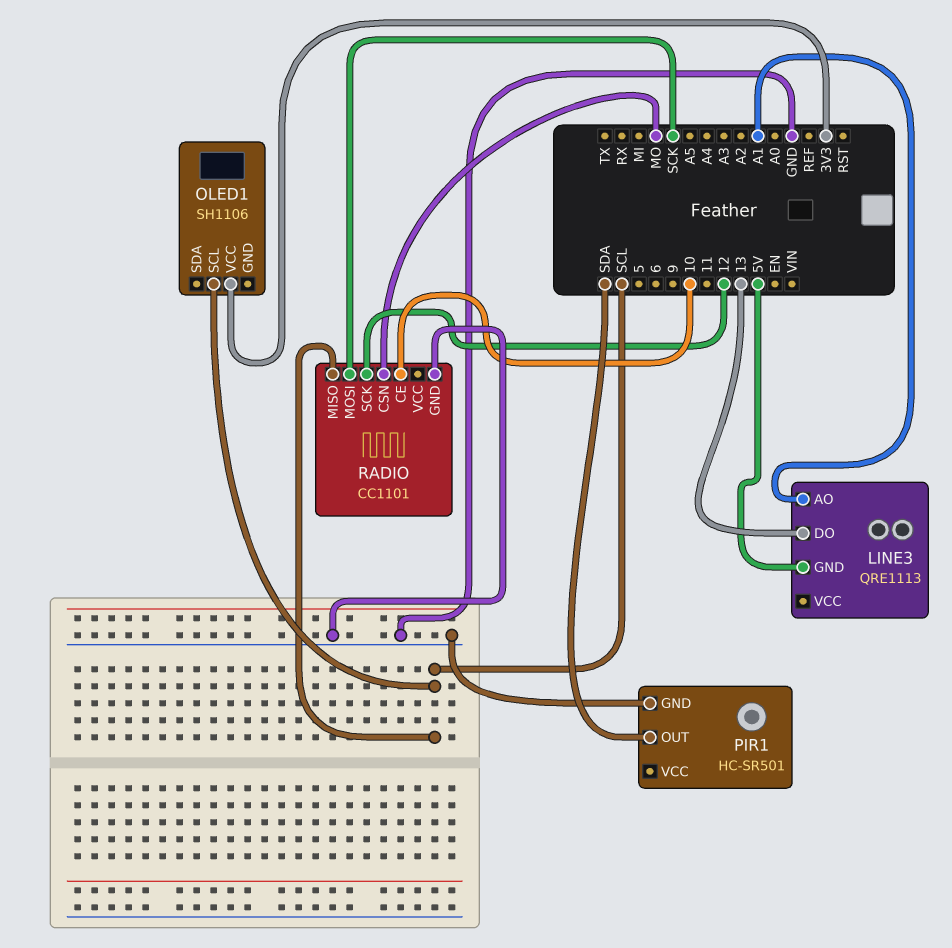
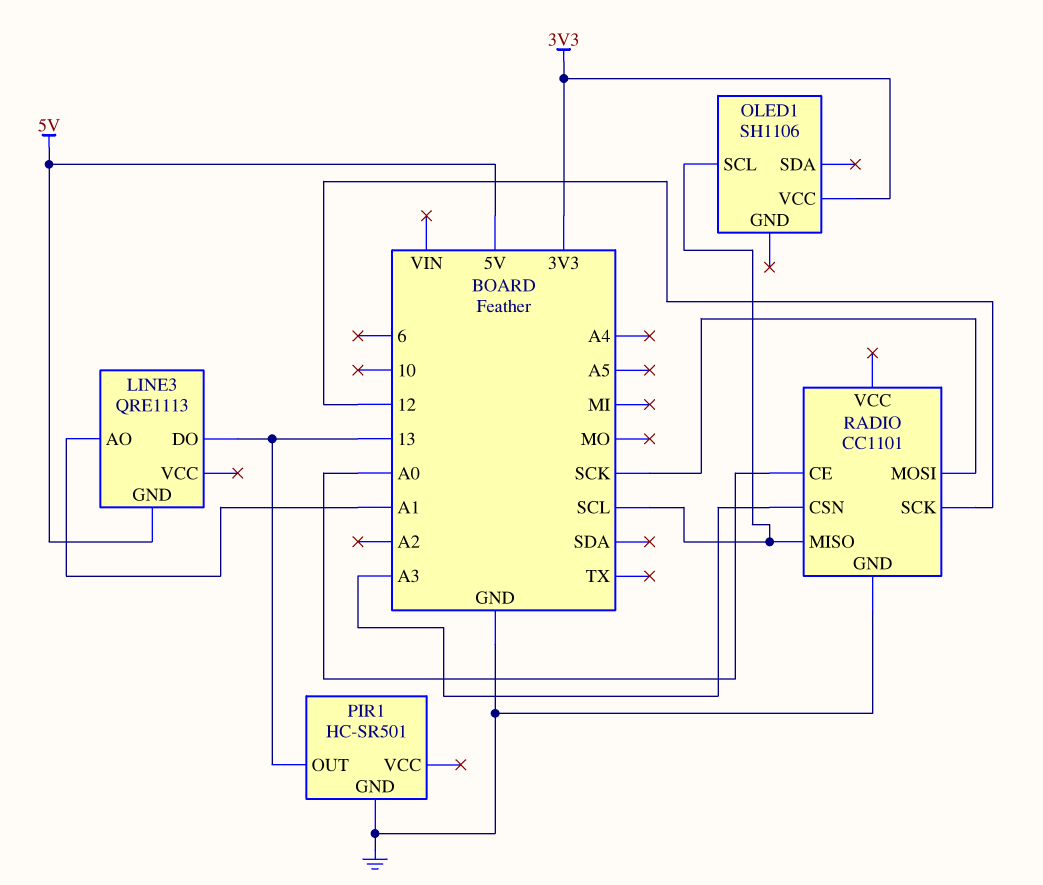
PIR1 pin OUT: SDA -> 13
RADIO pin CE: 10 -> A0
RADIO pin CSN: MO -> A3

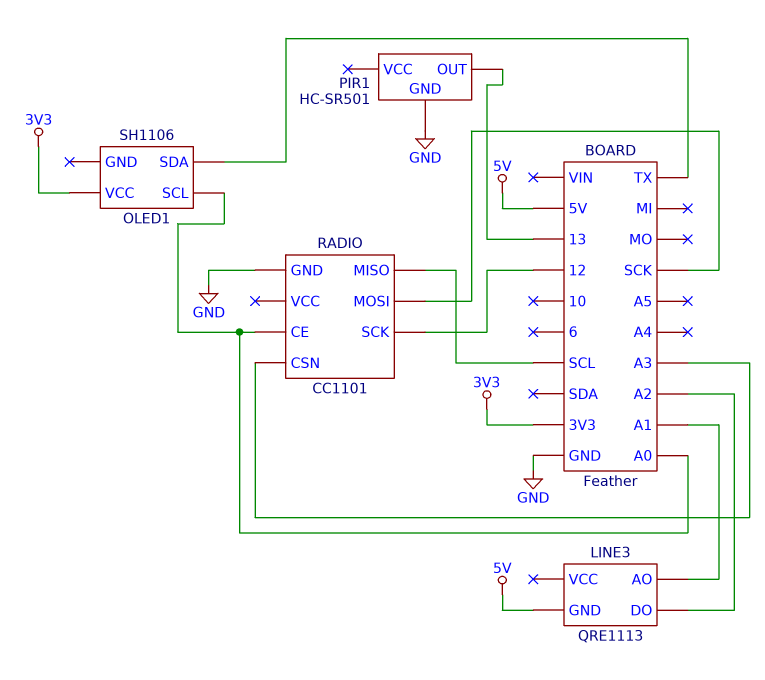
LINE3 pin DO: 13 -> A2
OLED1 pin SCL: SCL -> A0
OLED1 pin SDA: none -> TX

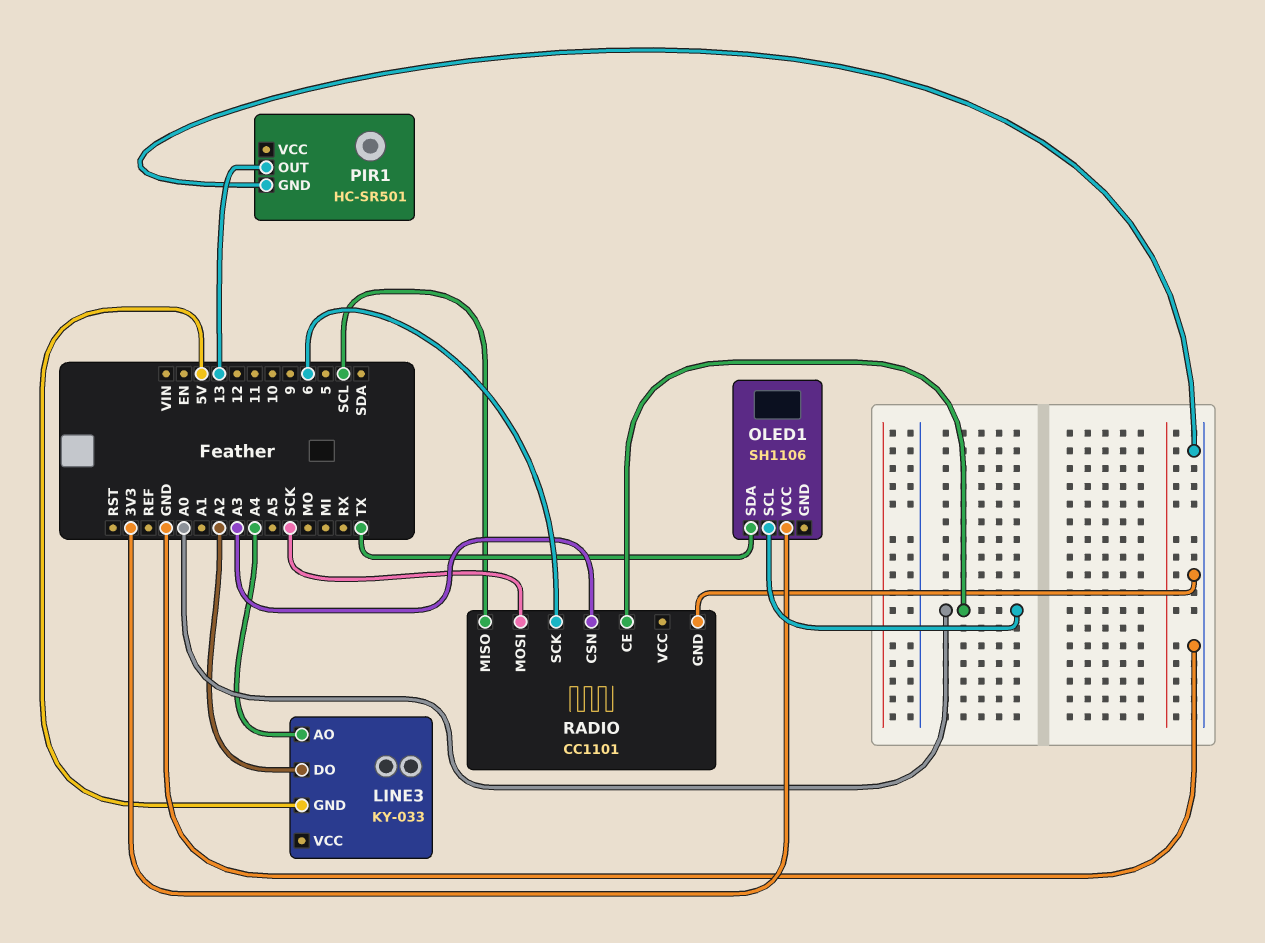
LINE3: QRE1113 -> KY-033
LINE3 pin AO: A1 -> A4
RADIO pin SCK: 12 -> 6

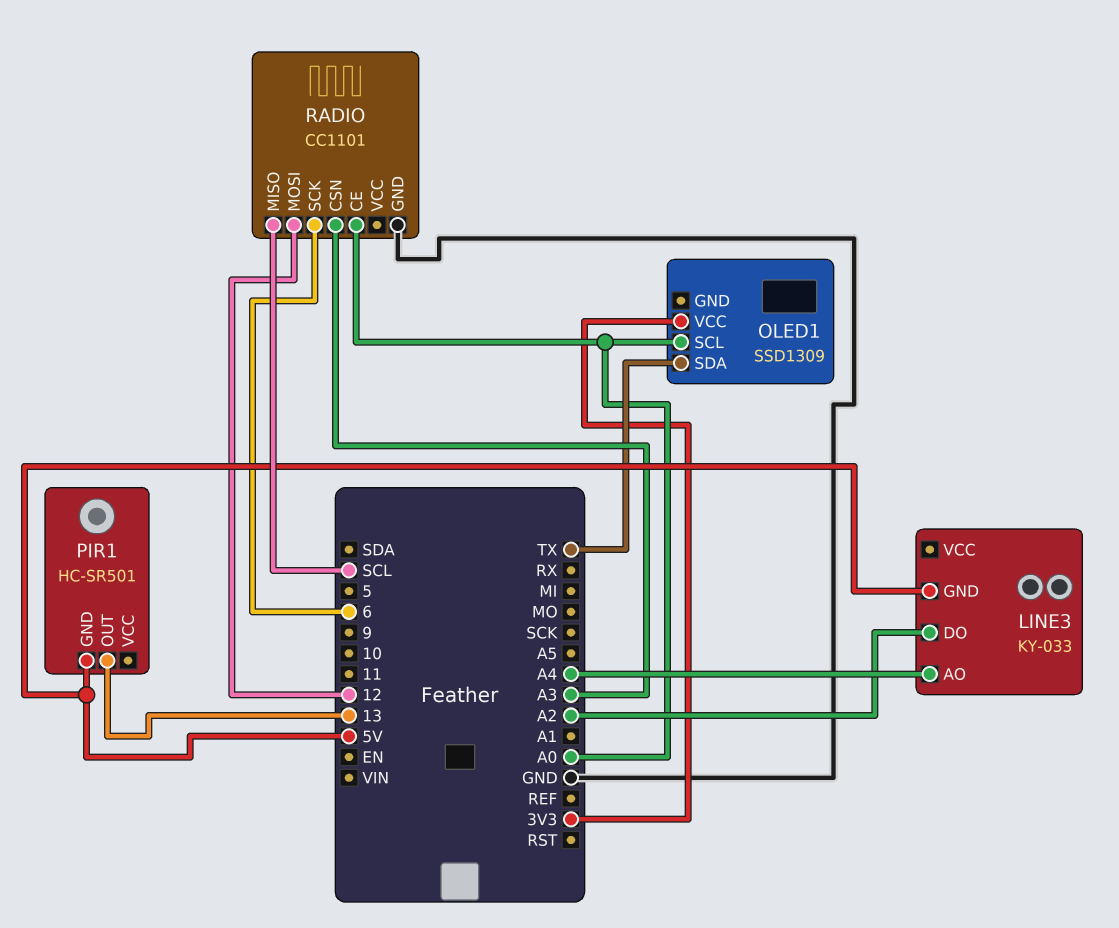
OLED1: SH1106 -> SSD1309
PIR1 pin GND: GND -> 5V
RADIO pin MOSI: SCK -> 12

